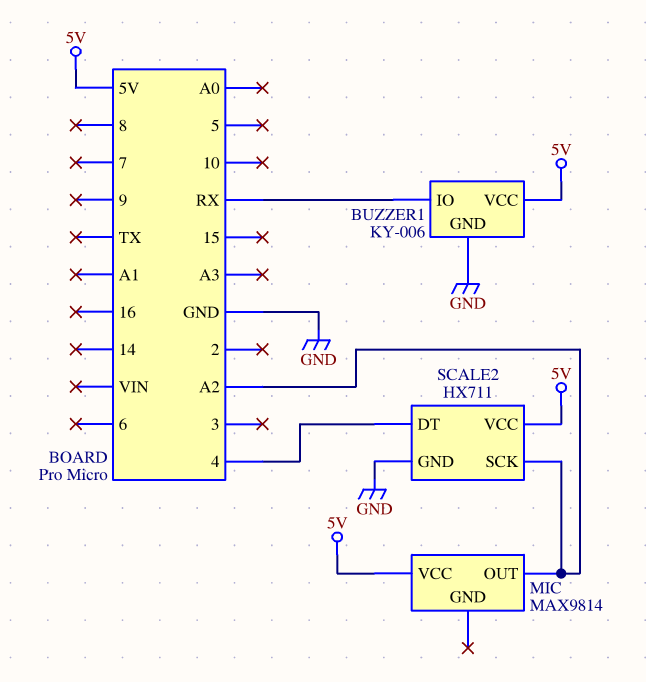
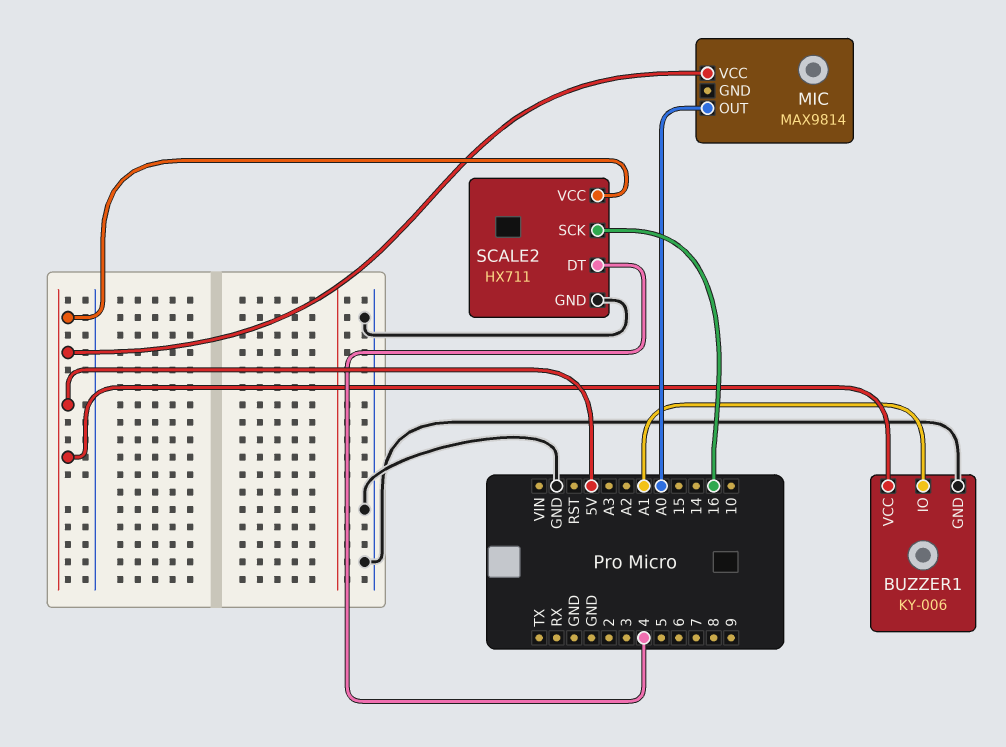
BUZZER1 pin IO: RX -> A1
MIC pin OUT: A2 -> A0
SCALE2 pin SCK: A2 -> 16

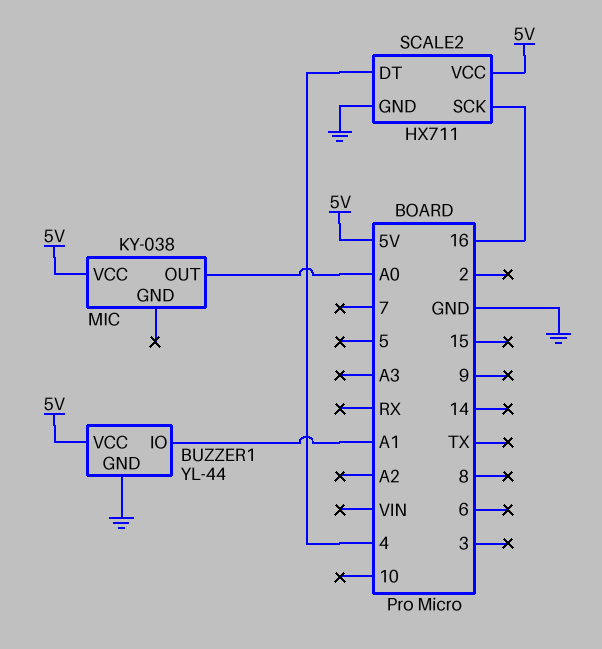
BUZZER1: KY-006 -> YL-44
MIC: MAX9814 -> KY-038

